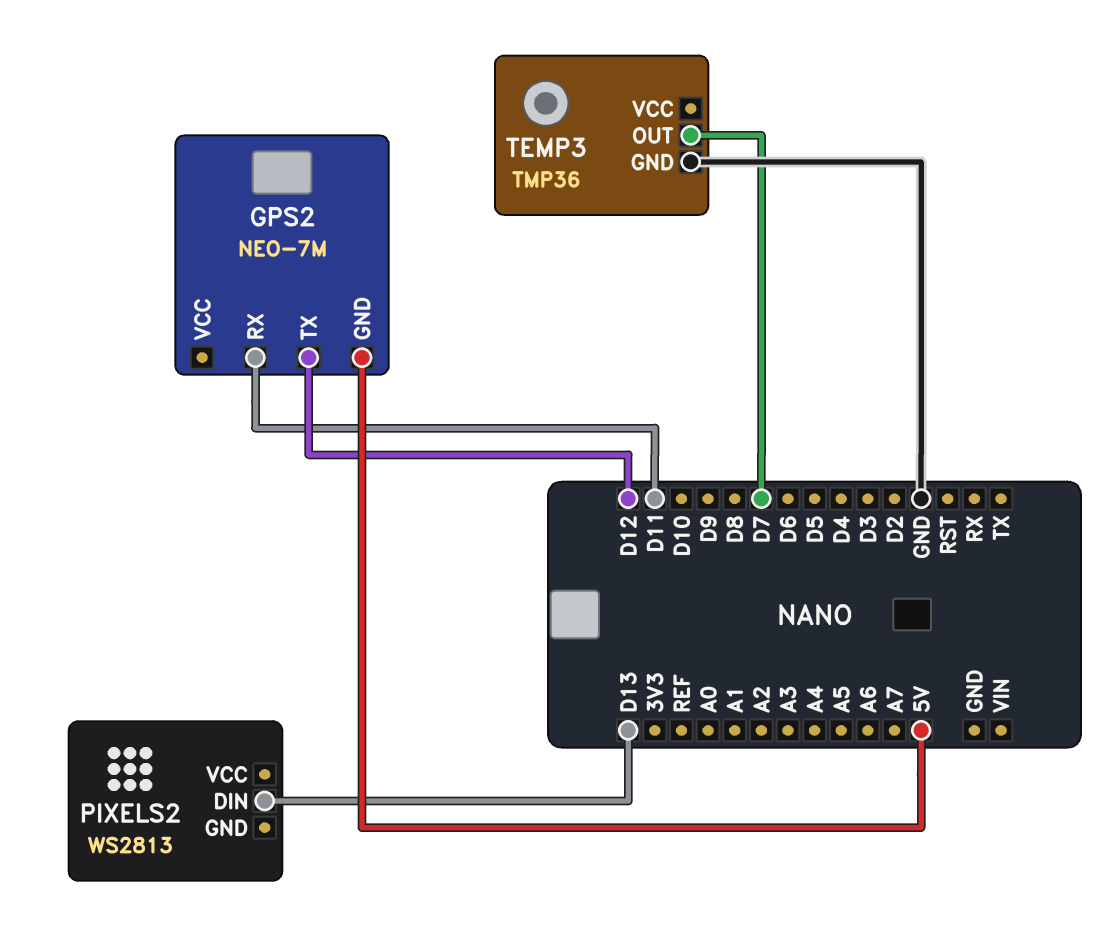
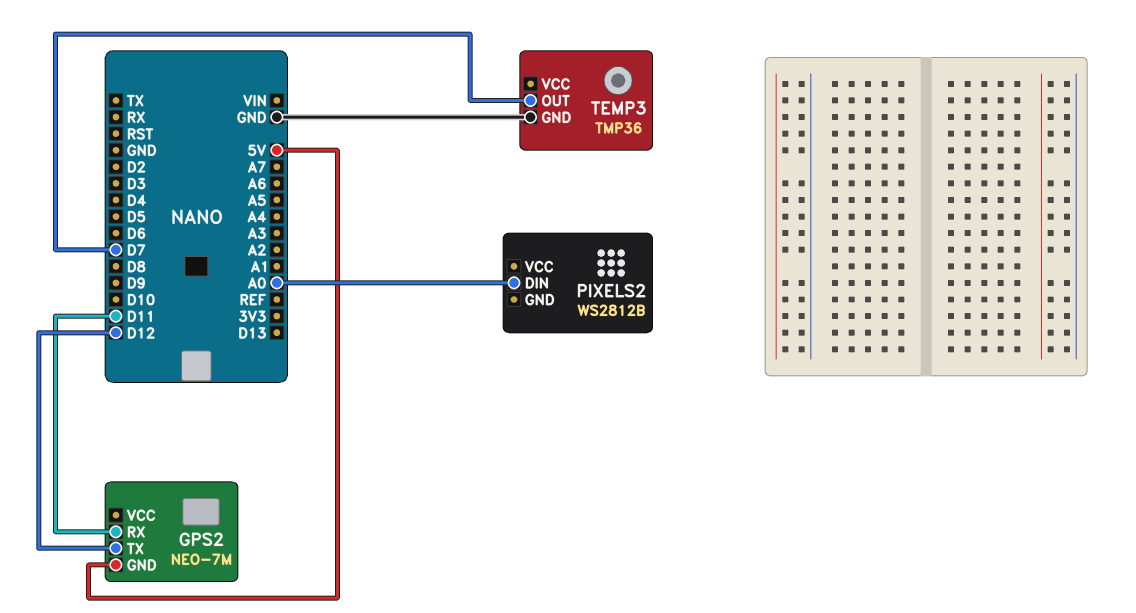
PIXELS2: WS2813 -> WS2812B
PIXELS2 pin DIN: D13 -> A0

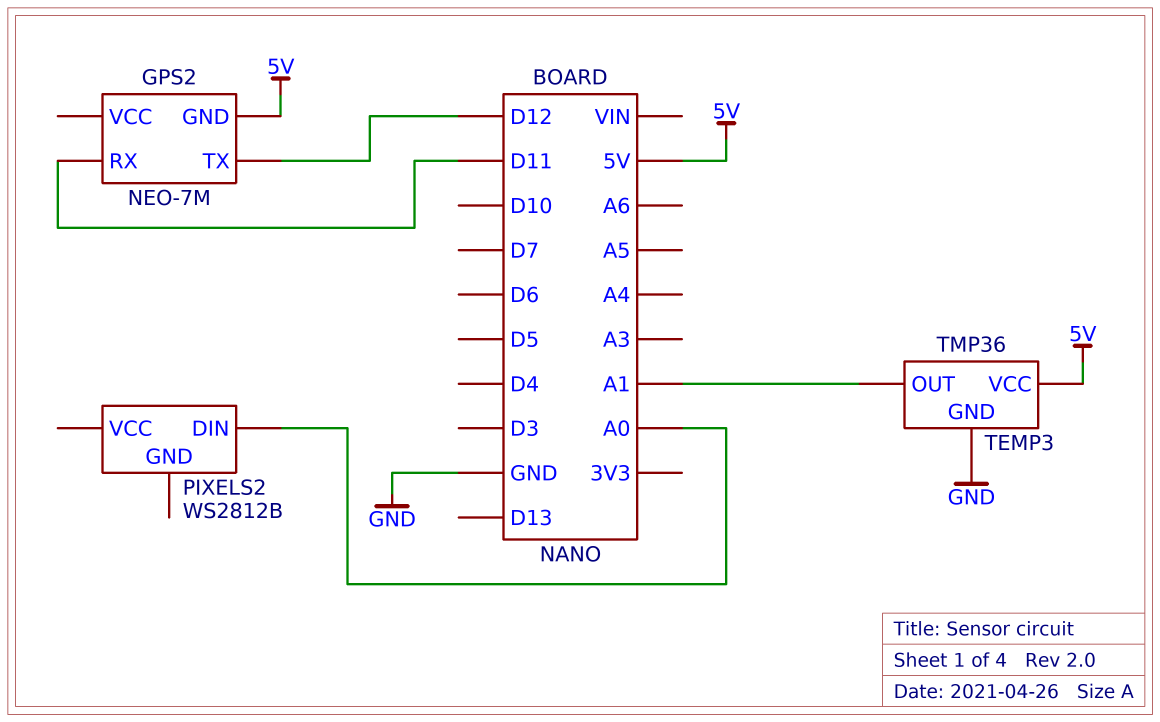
TEMP3 pin OUT: D7 -> A1
TEMP3 pin VCC: none -> 5V

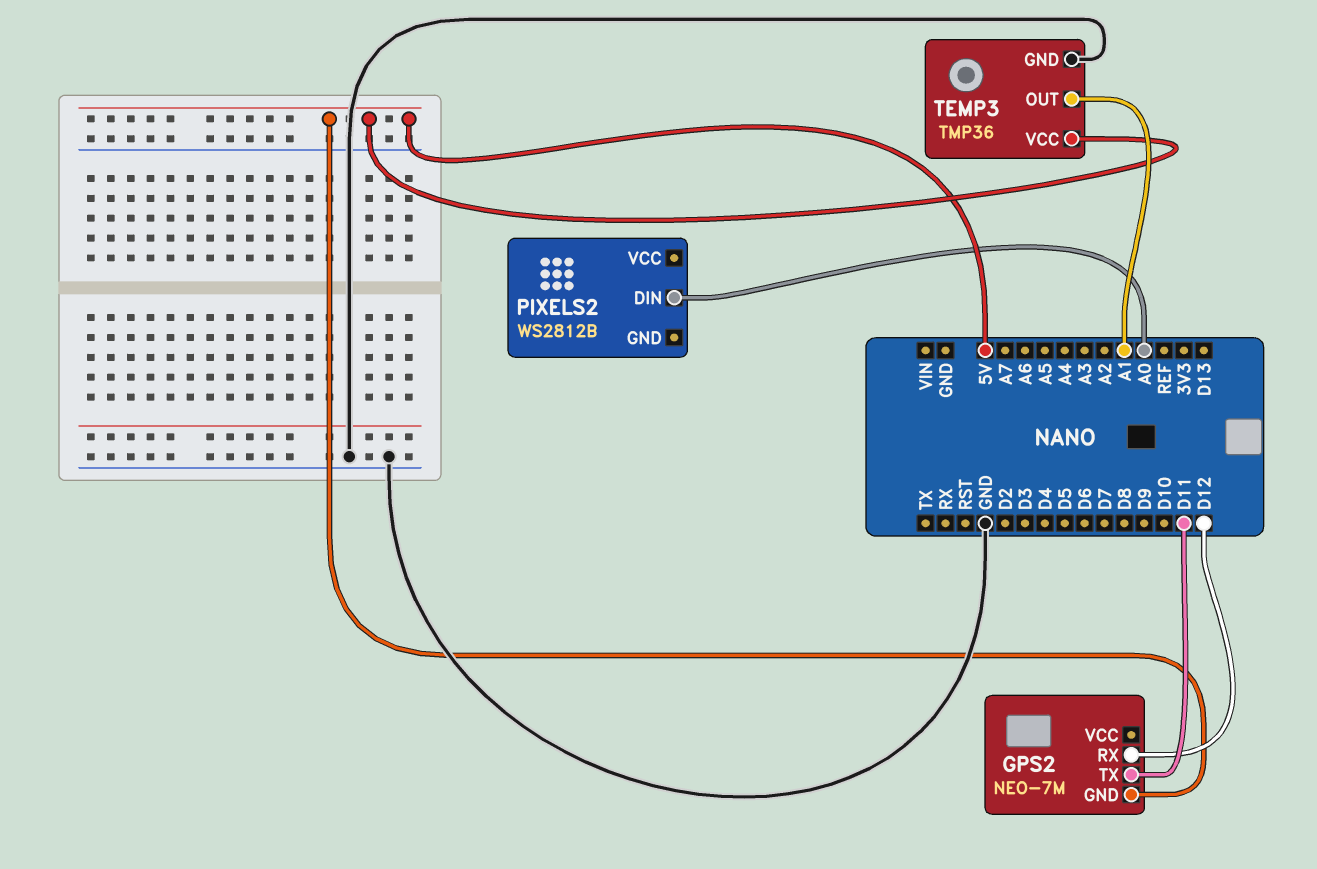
GPS2 pin RX: D11 -> D12
GPS2 pin TX: D12 -> D11

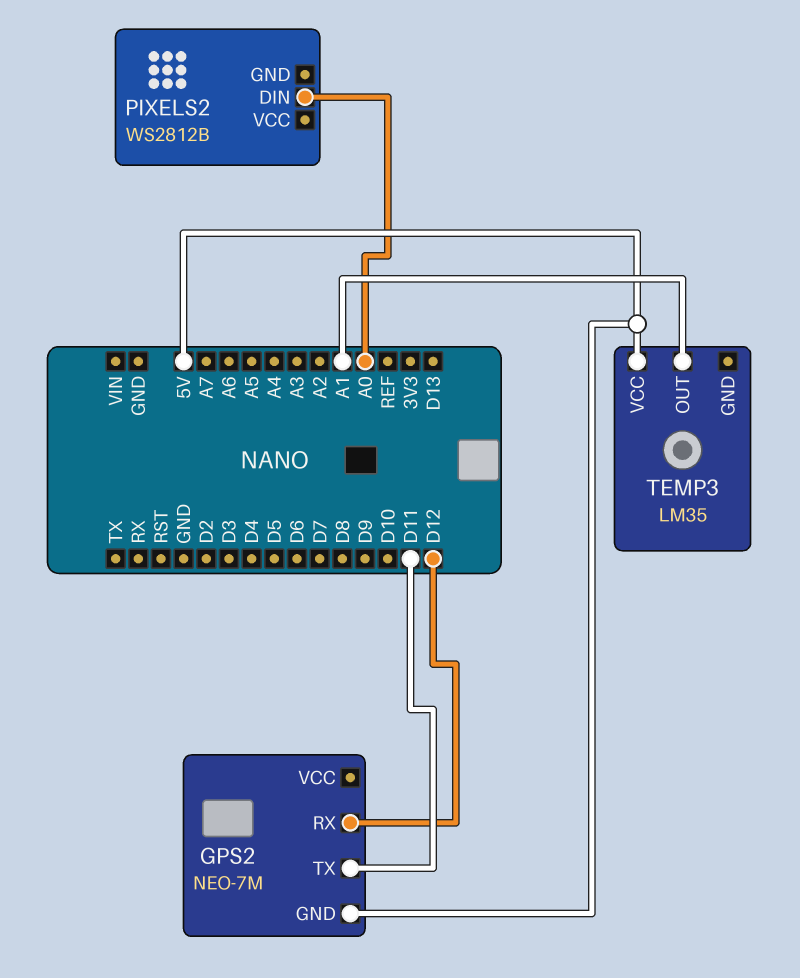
TEMP3: TMP36 -> LM35
TEMP3 pin GND: GND -> none

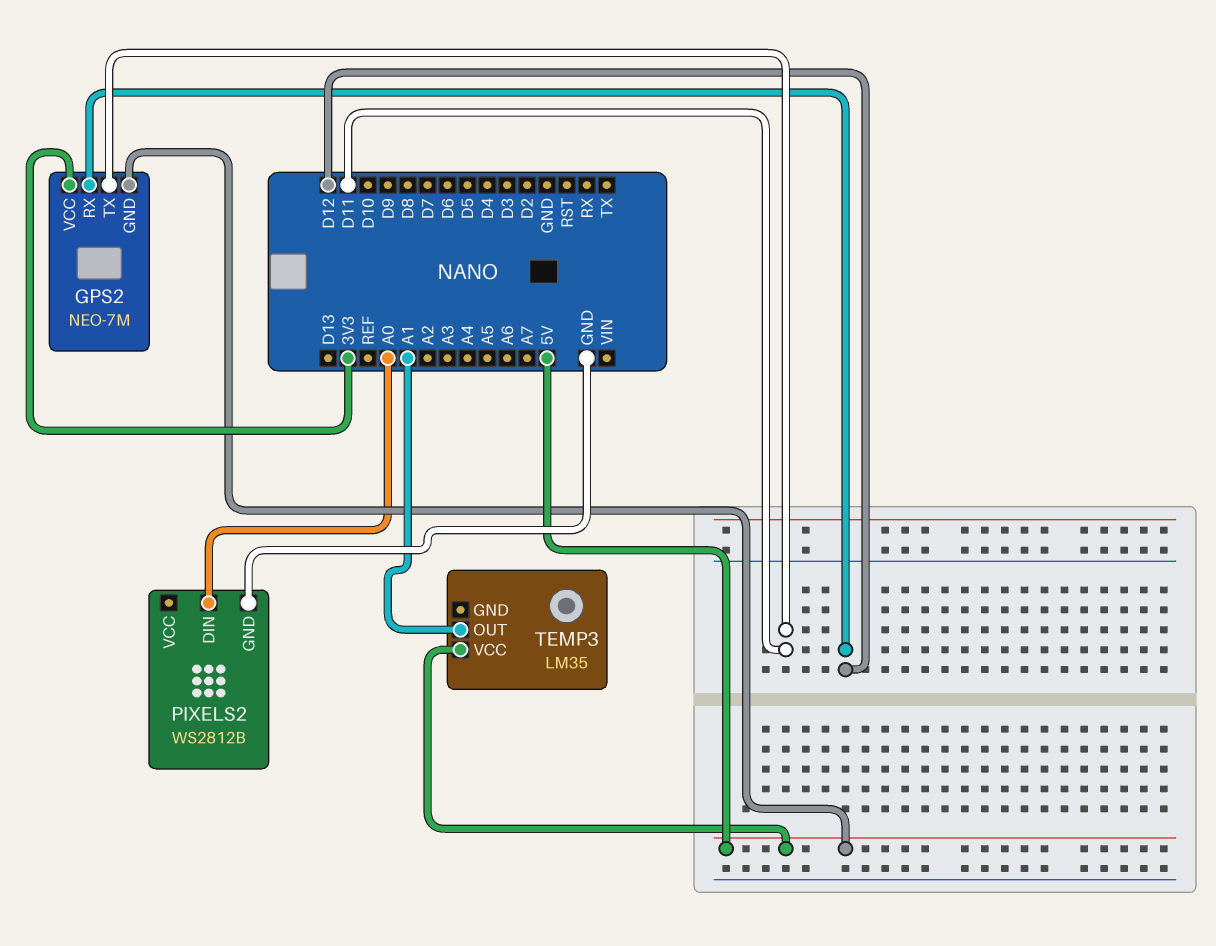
GPS2 pin VCC: none -> 3V3
PIXELS2 pin GND: none -> GND

